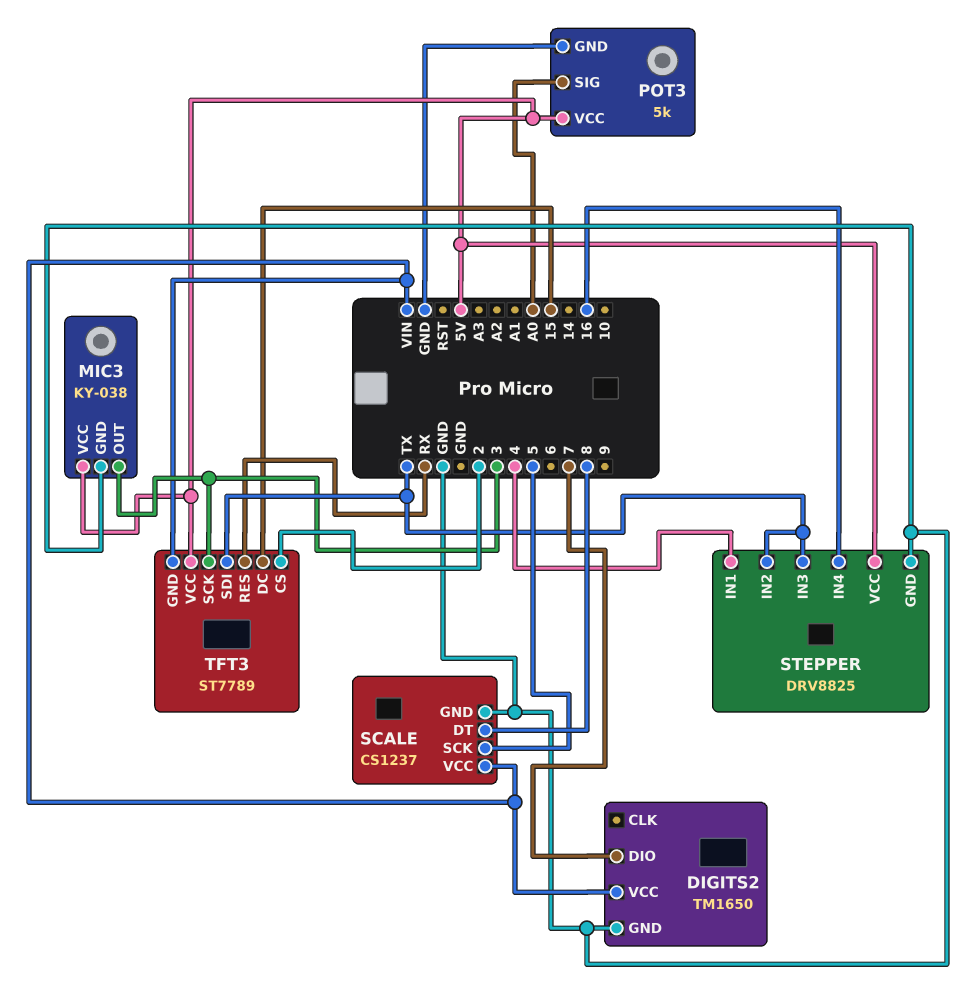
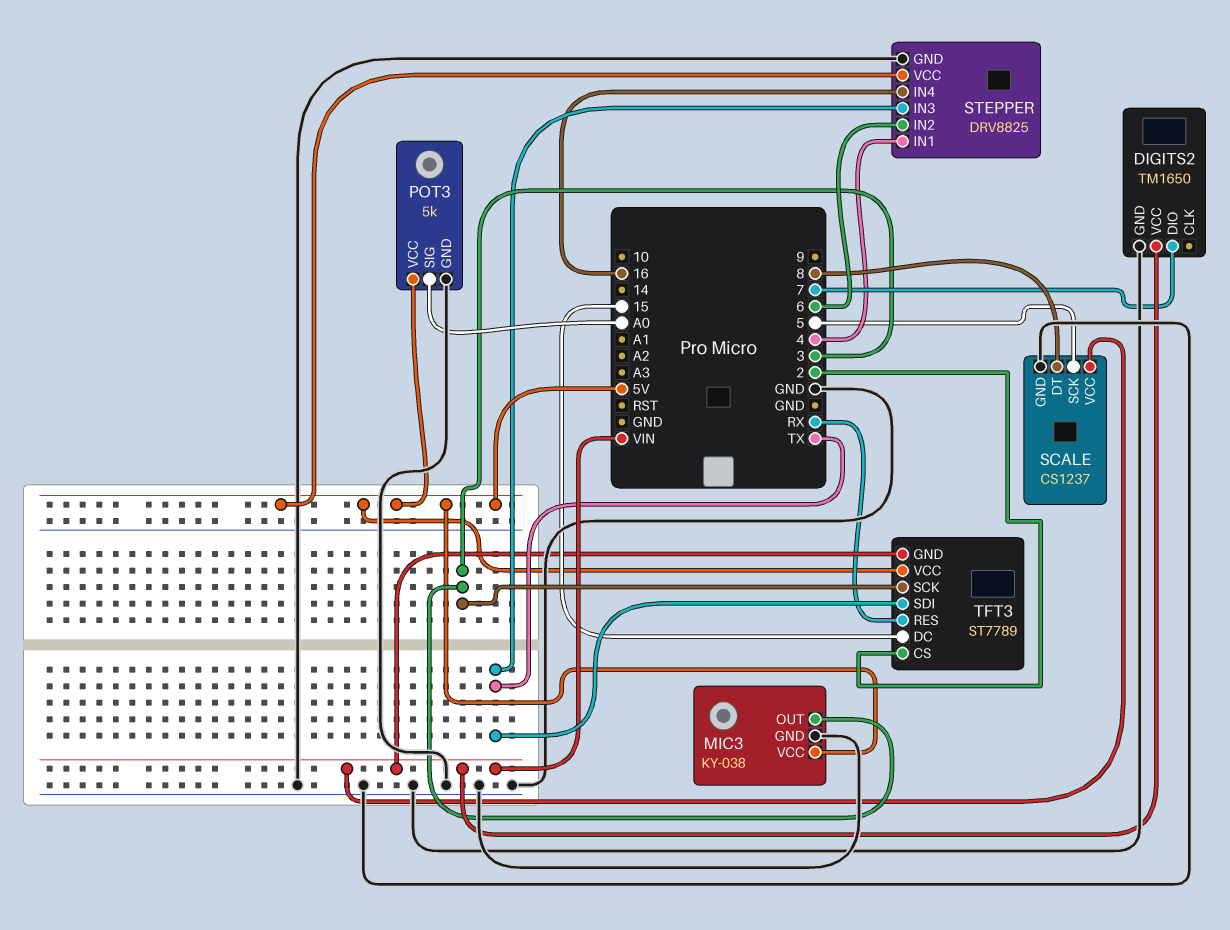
STEPPER pin IN2: TX -> 6

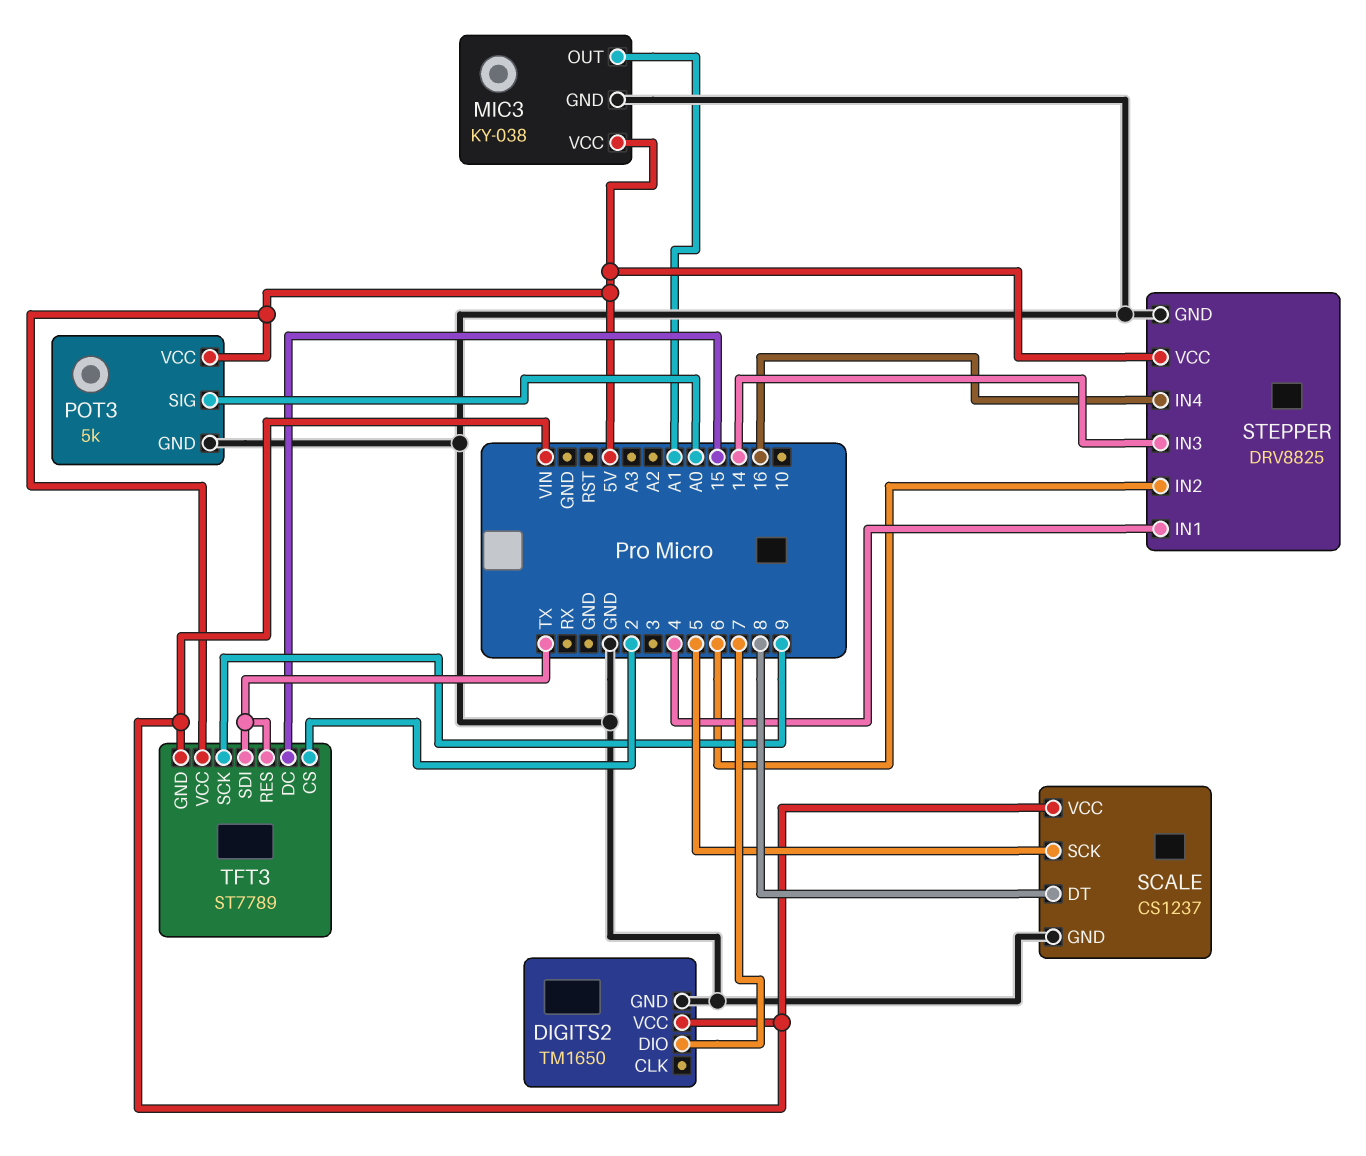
MIC3 pin OUT: 3 -> A1
STEPPER pin IN3: TX -> 14
TFT3 pin RES: RX -> TX
TFT3 pin SCK: 3 -> 9

